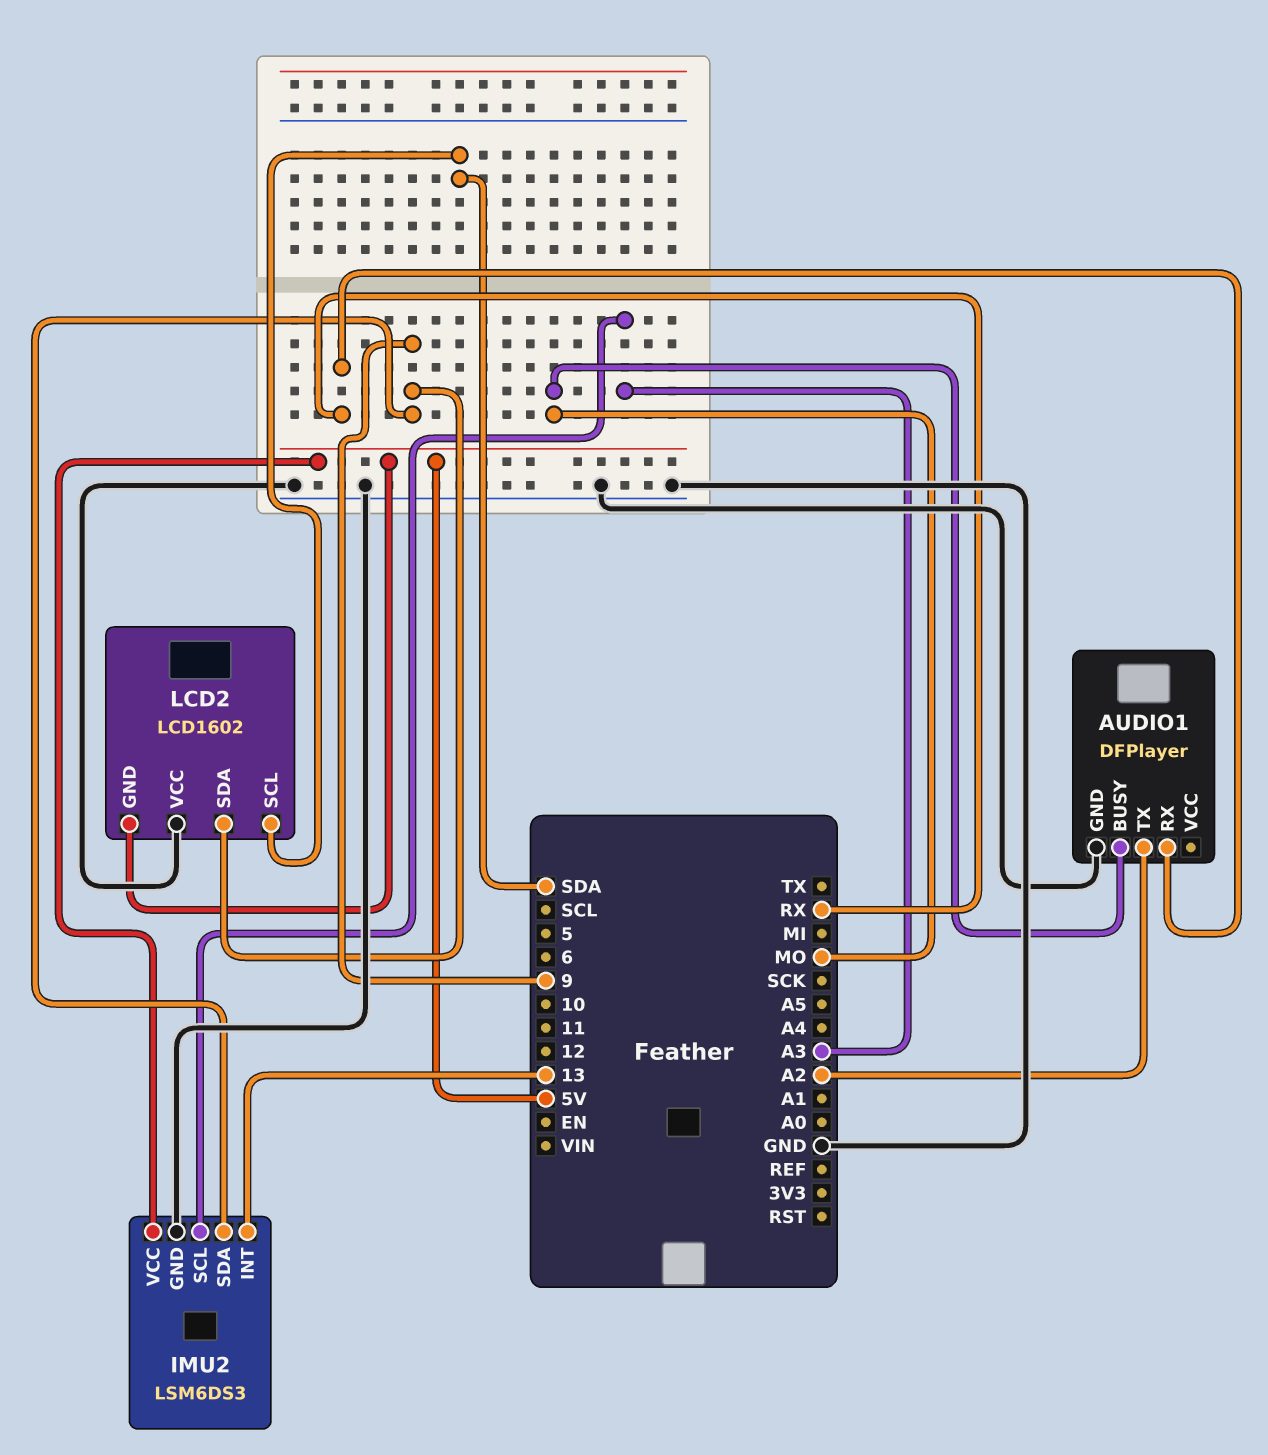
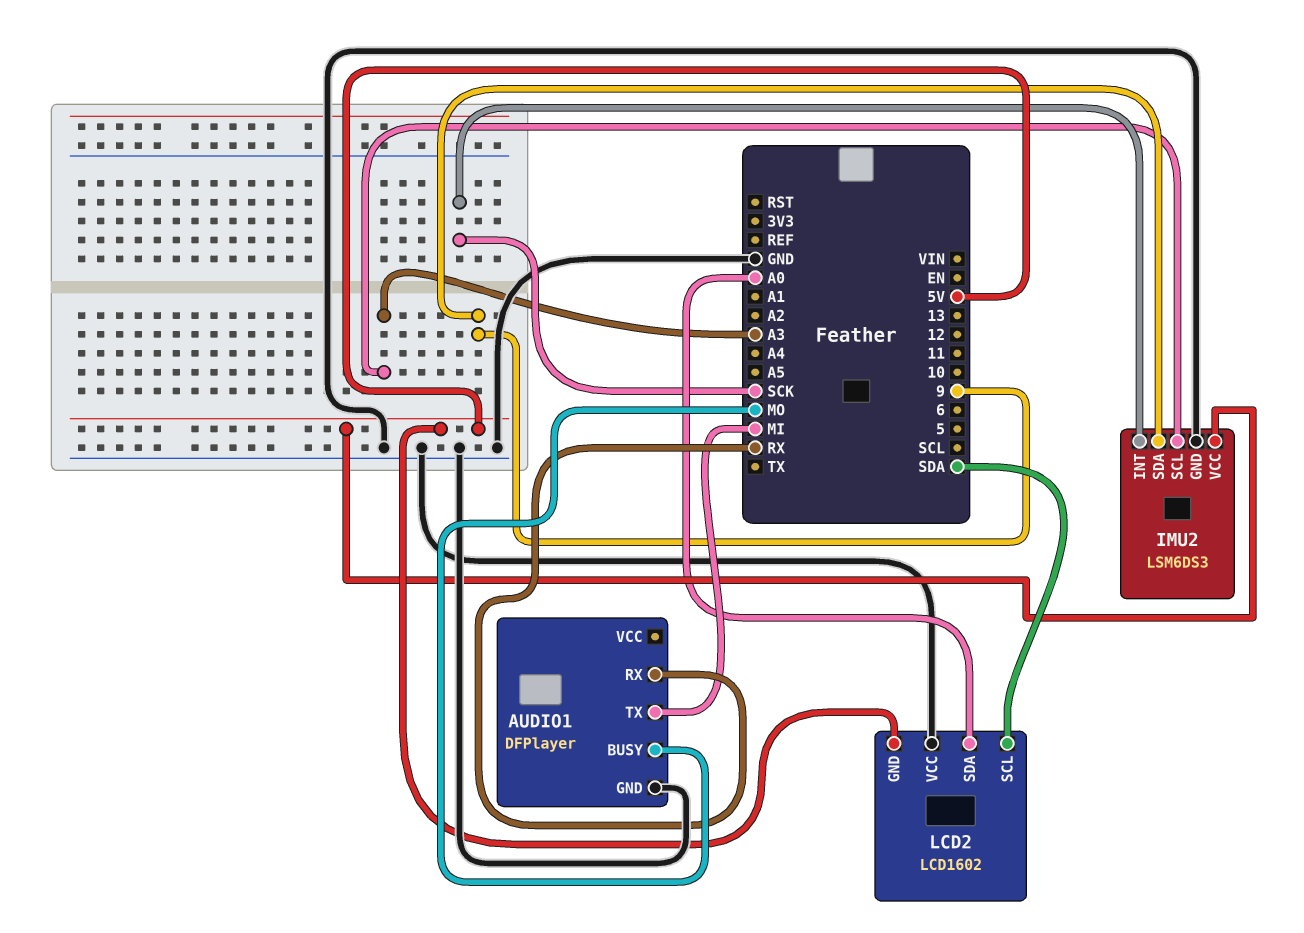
AUDIO1 pin TX: A2 -> MI
IMU2 pin INT: 13 -> SCK
LCD2 pin SDA: 9 -> A0

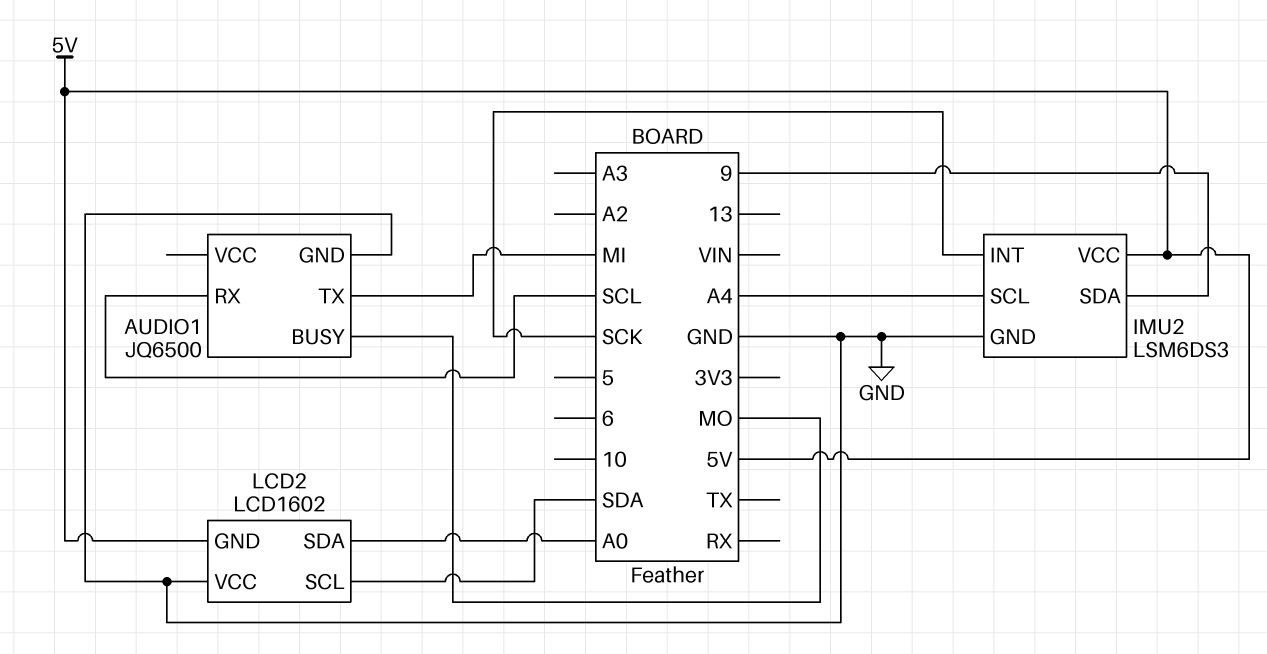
AUDIO1: DFPlayer -> JQ6500
AUDIO1 pin RX: RX -> SCL
IMU2 pin SCL: A3 -> A4

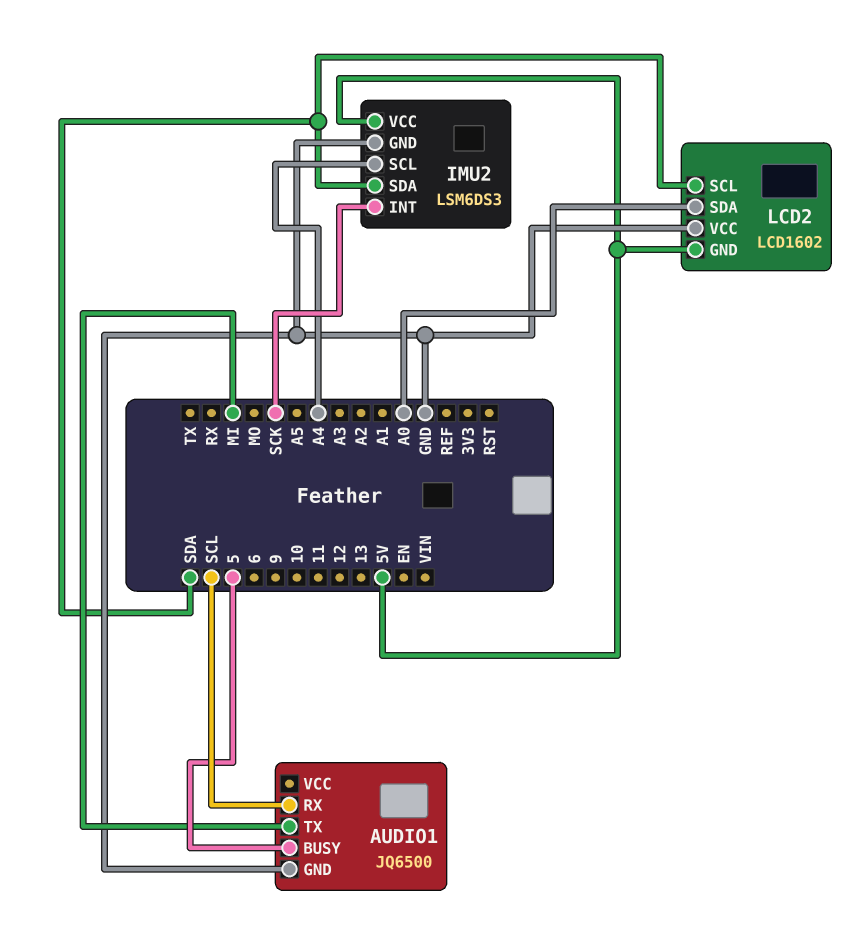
AUDIO1 pin BUSY: MO -> 5
IMU2 pin SDA: 9 -> SDA

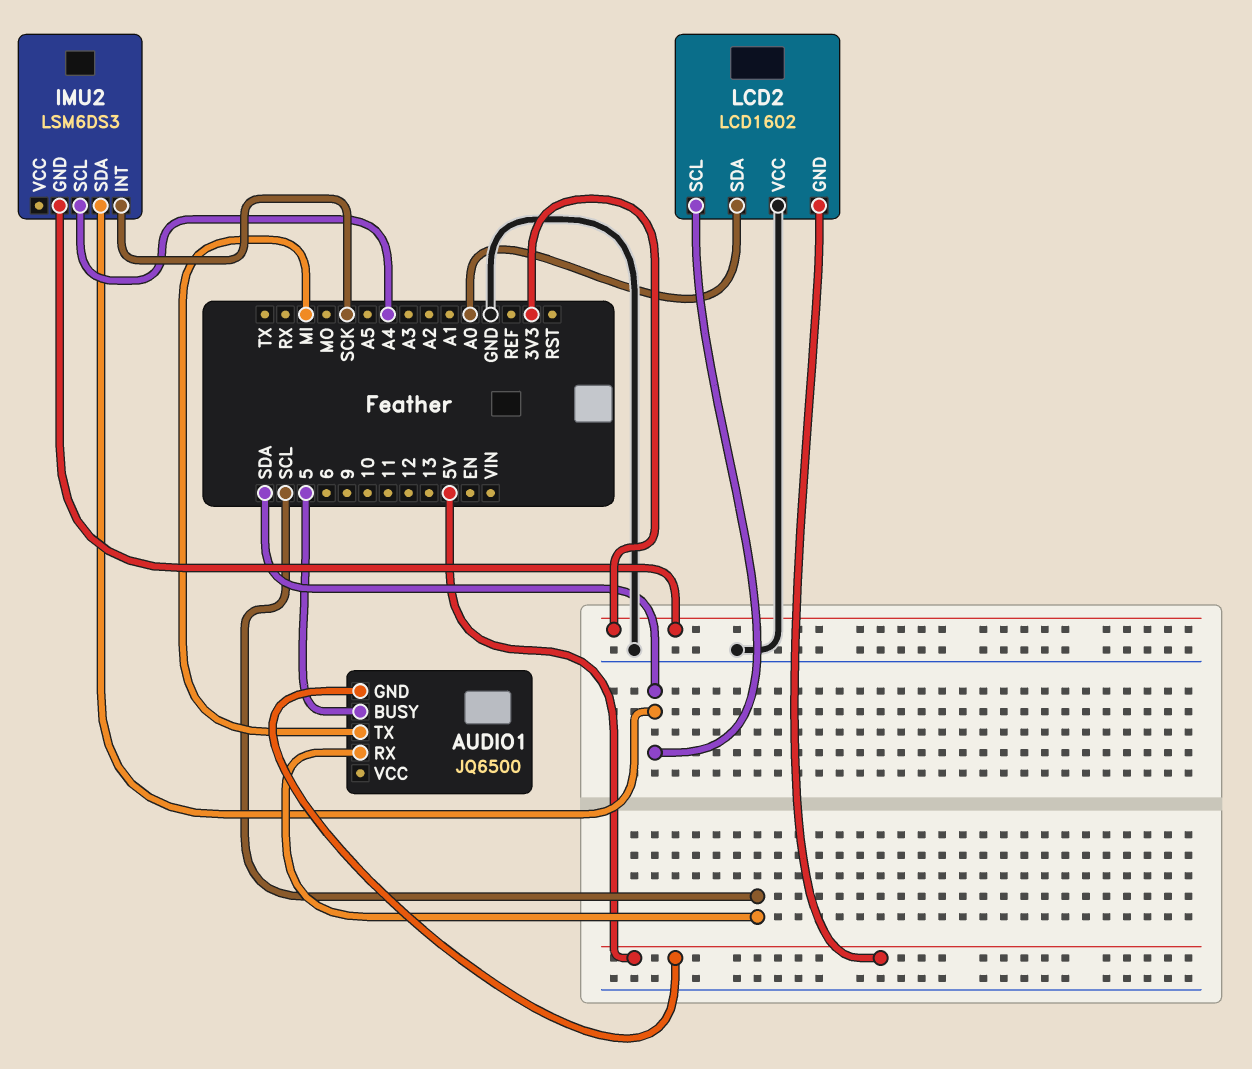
AUDIO1 pin GND: GND -> 5V
IMU2 pin GND: GND -> 3V3
IMU2 pin VCC: 5V -> none

